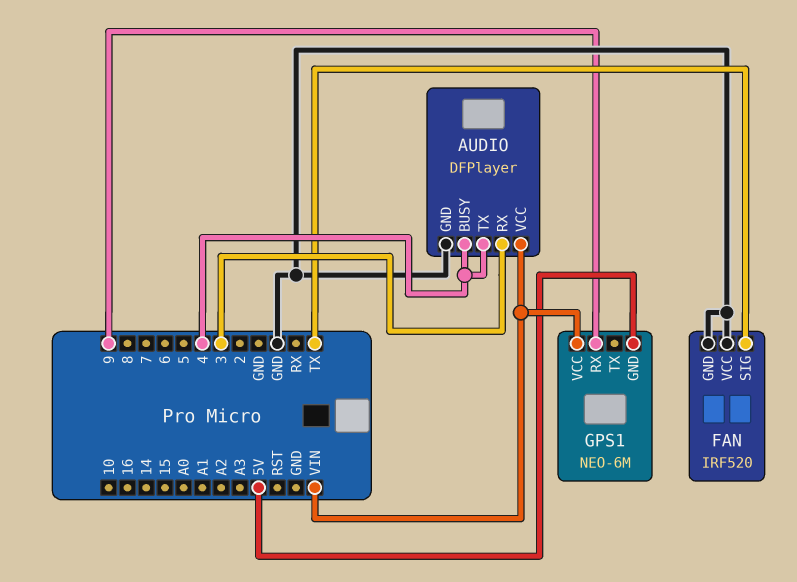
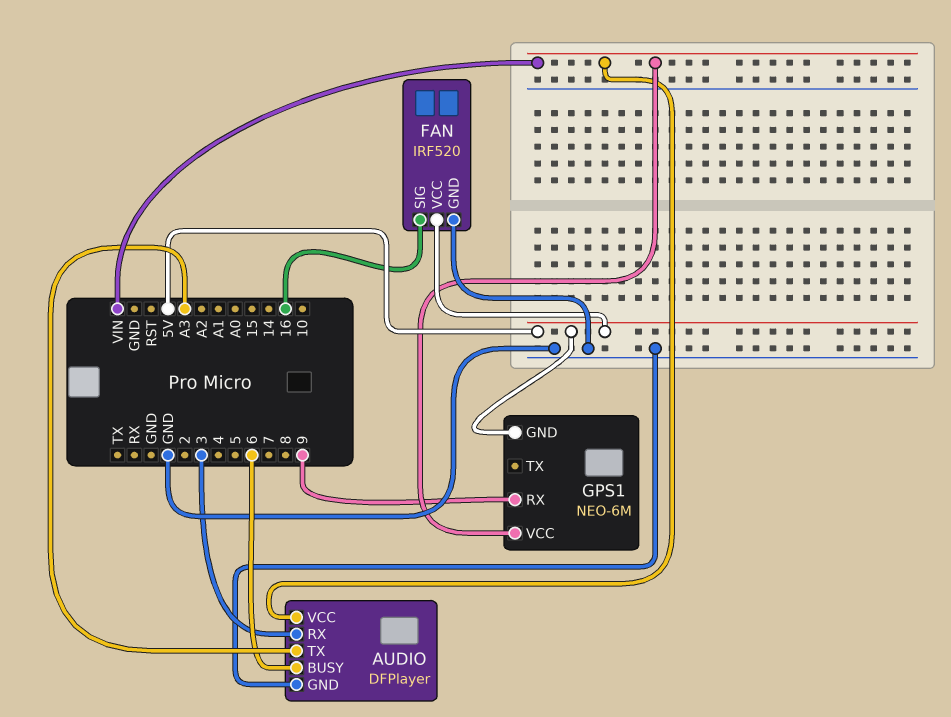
AUDIO pin BUSY: 4 -> 6
AUDIO pin TX: 4 -> A3
FAN pin SIG: TX -> 16
FAN pin VCC: GND -> 5V

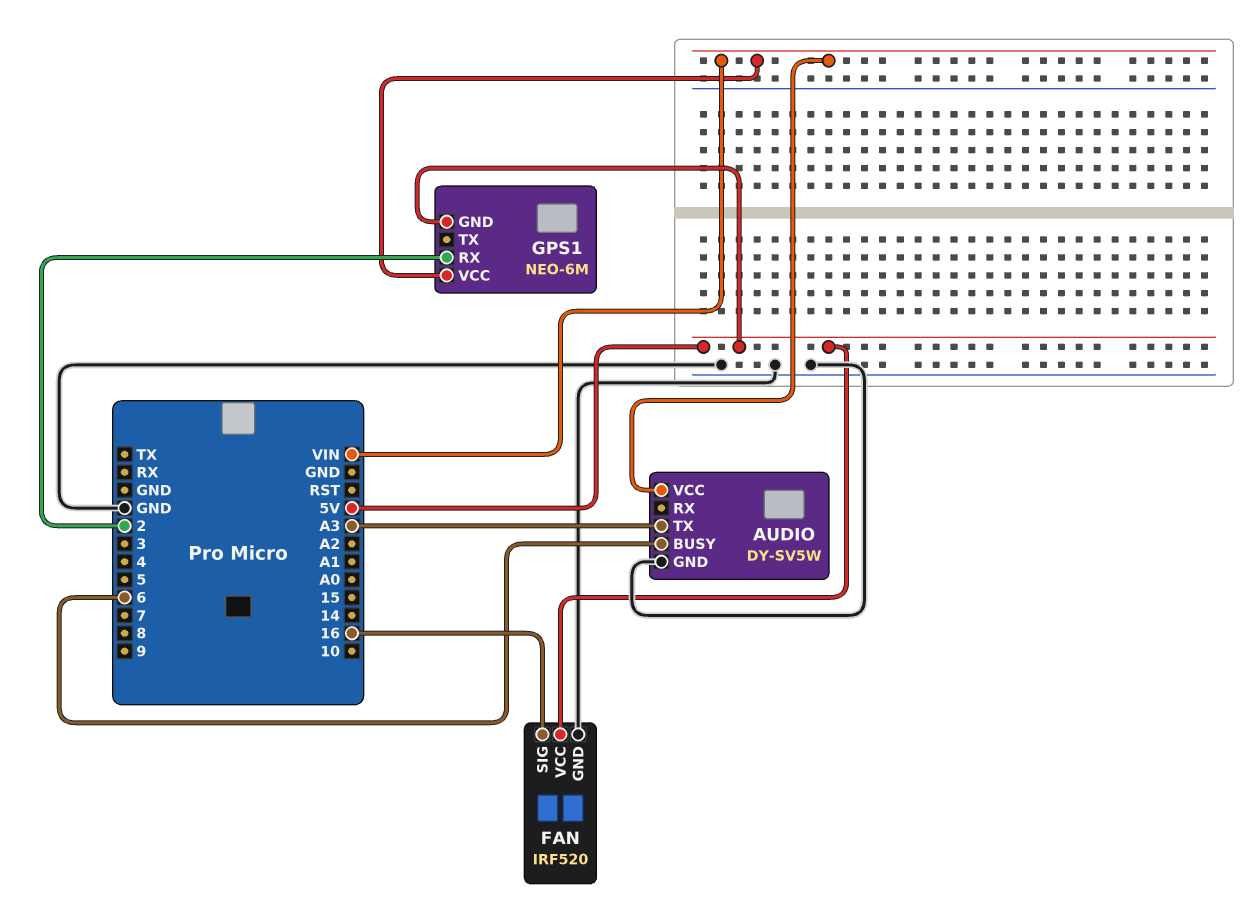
AUDIO: DFPlayer -> DY-SV5W
AUDIO pin RX: 3 -> none
GPS1 pin RX: 9 -> 2

